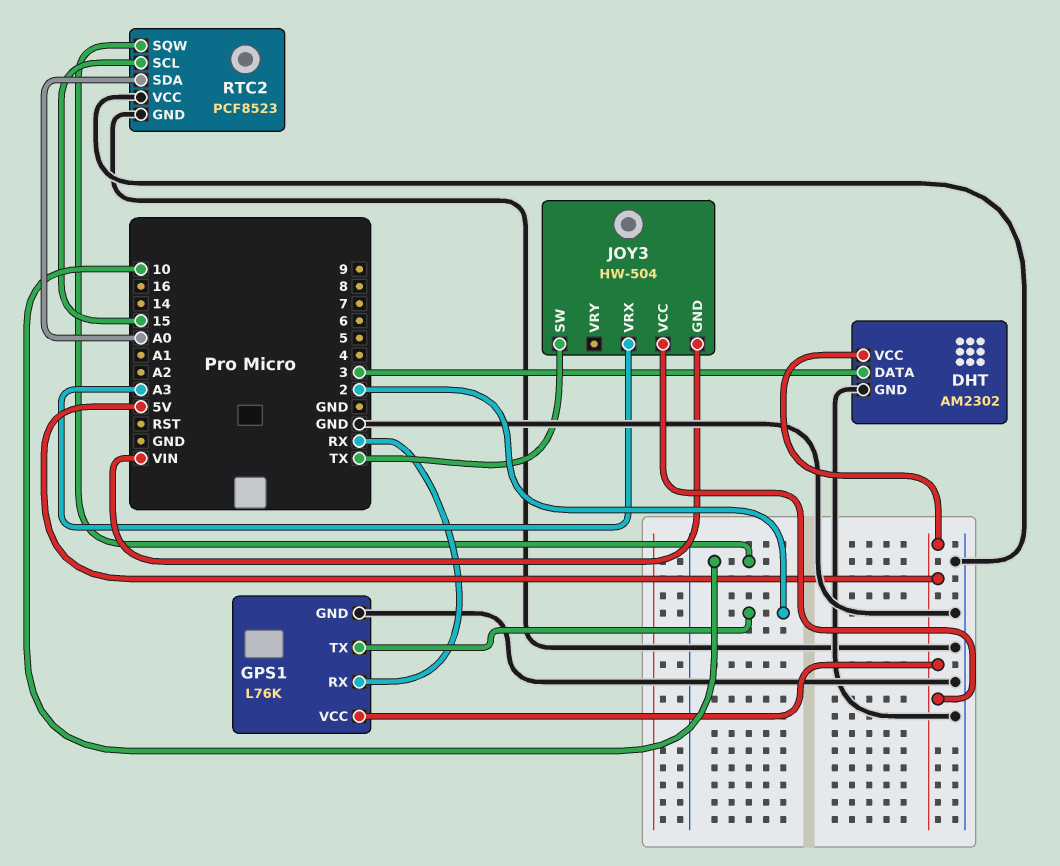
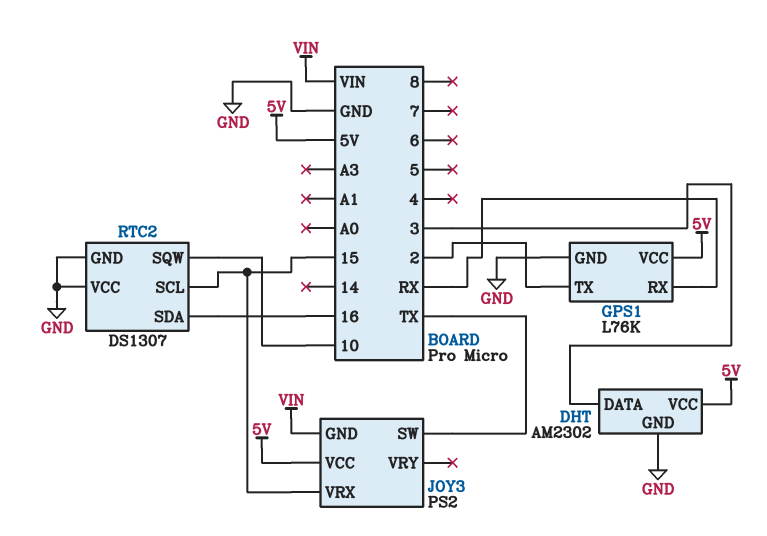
JOY3: HW-504 -> PS2
JOY3 pin VRX: A3 -> 15
RTC2: PCF8523 -> DS1307
RTC2 pin SDA: A0 -> 16

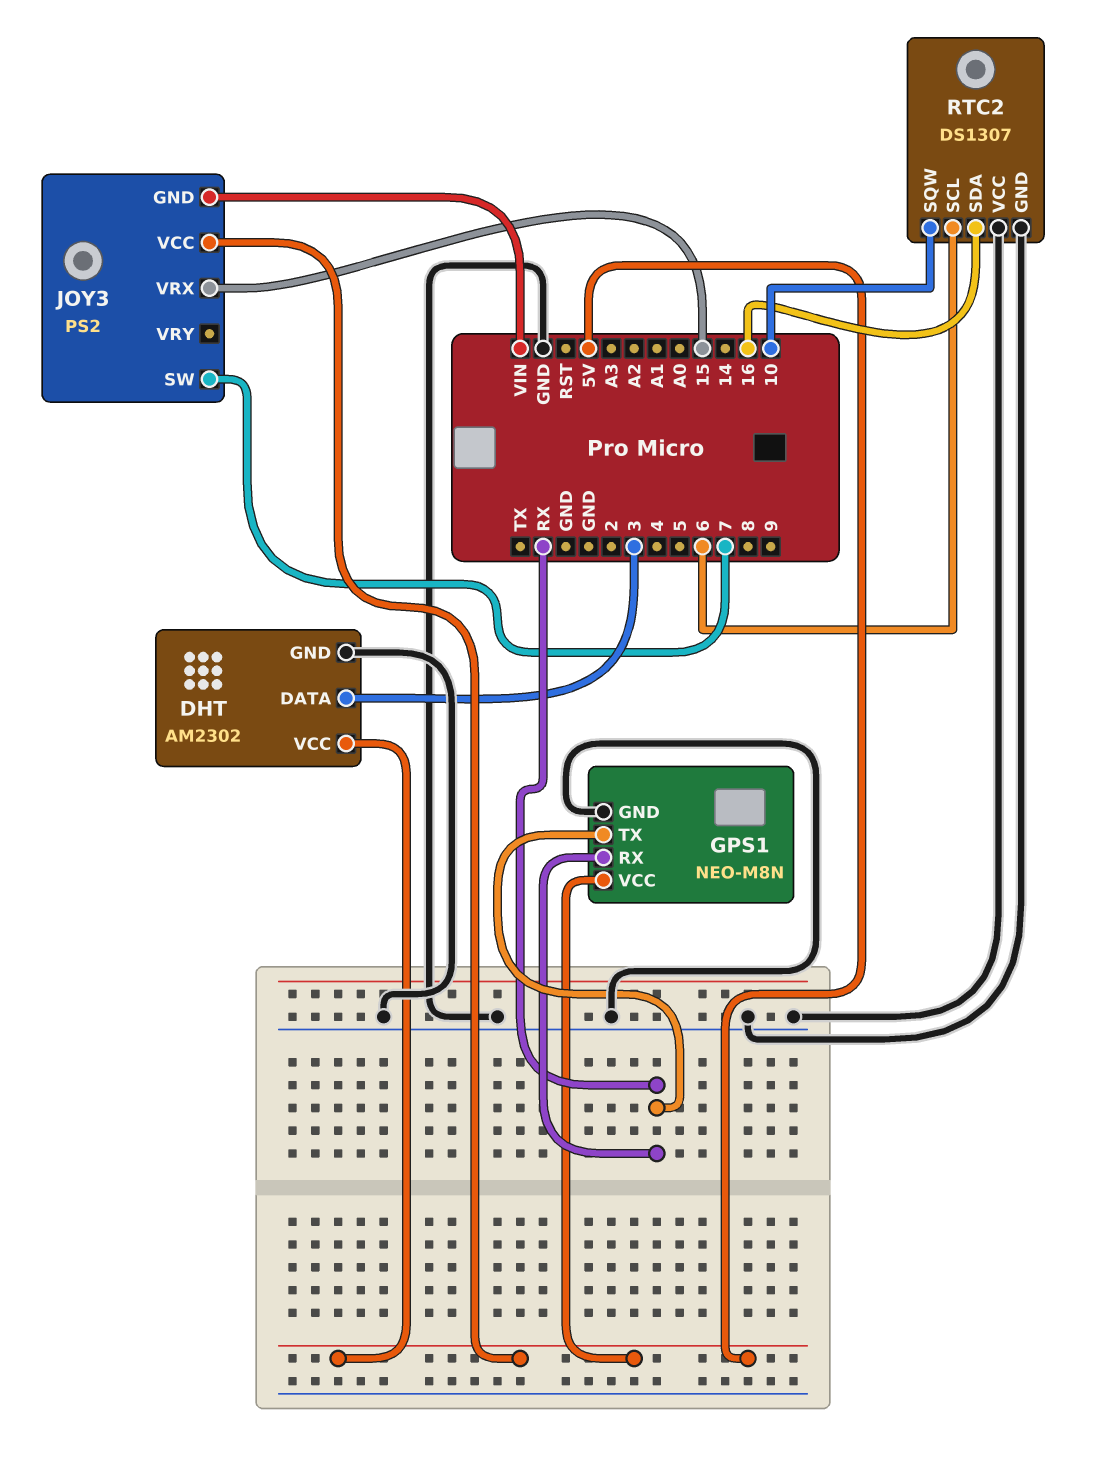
GPS1: L76K -> NEO-M8N
GPS1 pin TX: 2 -> RX
JOY3 pin SW: TX -> 7
RTC2 pin SCL: 15 -> 6

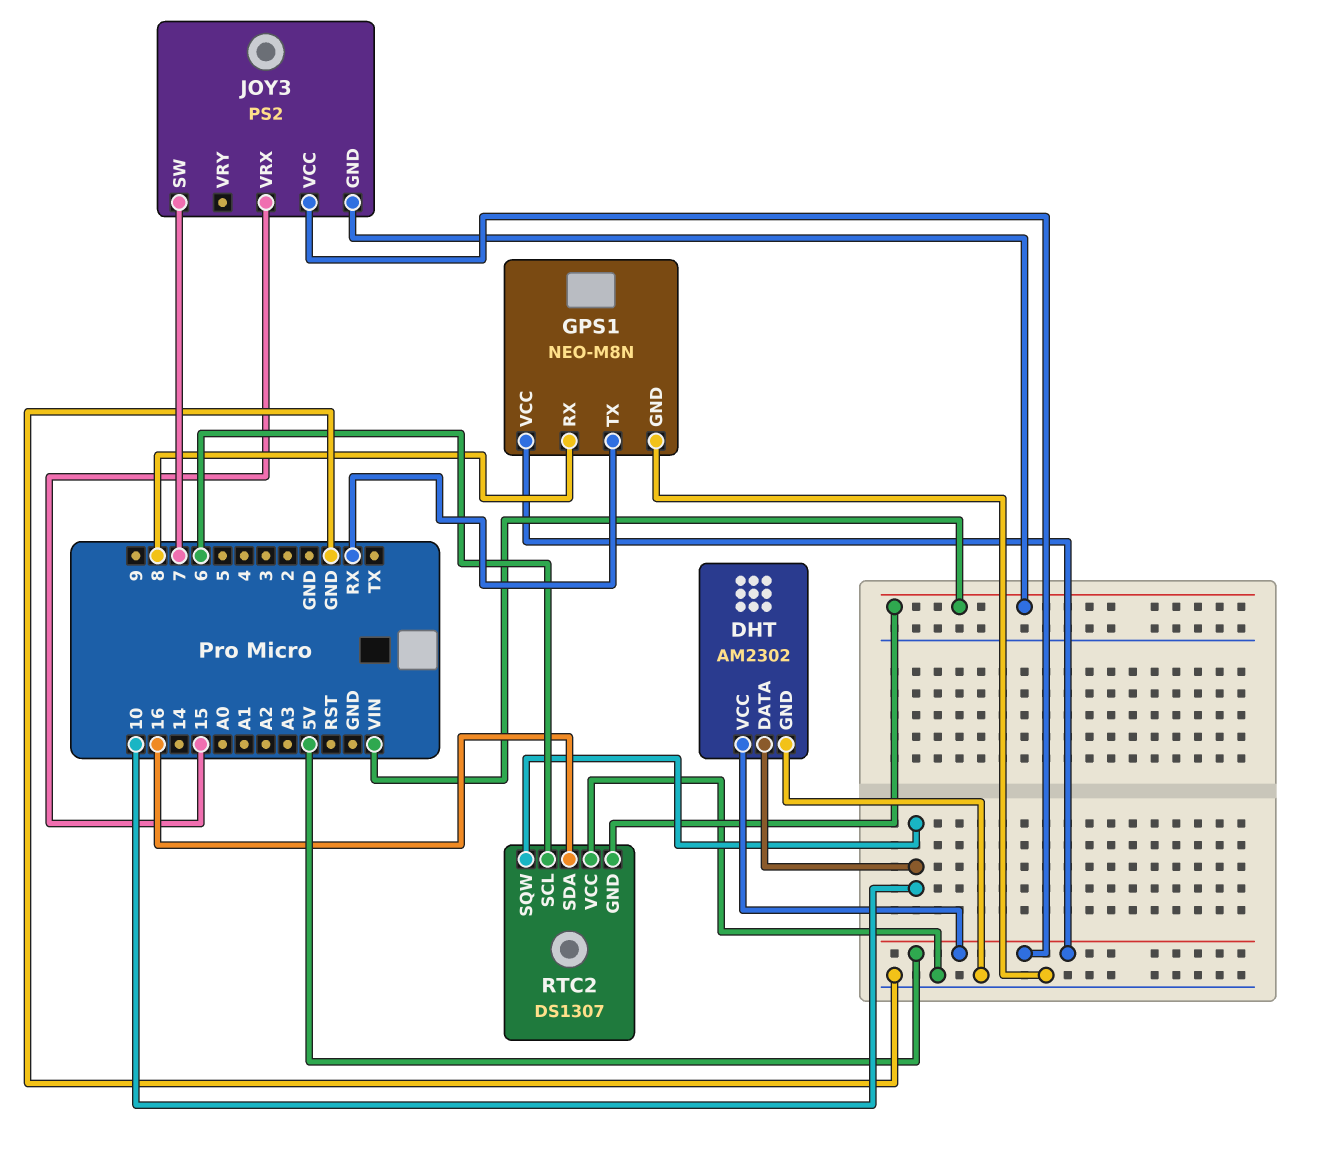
DHT pin DATA: 3 -> 10
GPS1 pin RX: RX -> 8
RTC2 pin GND: GND -> VIN

